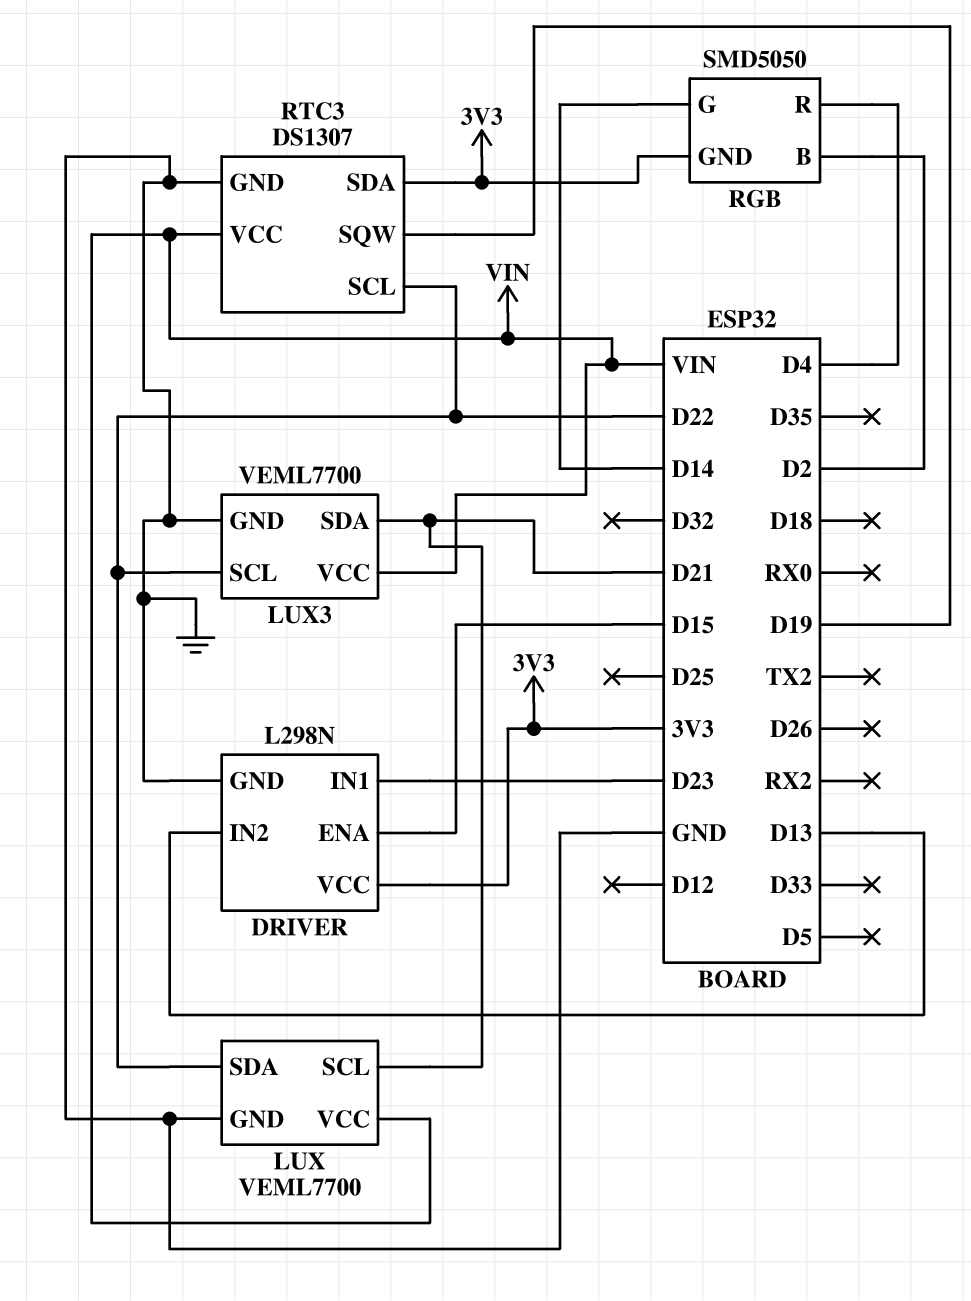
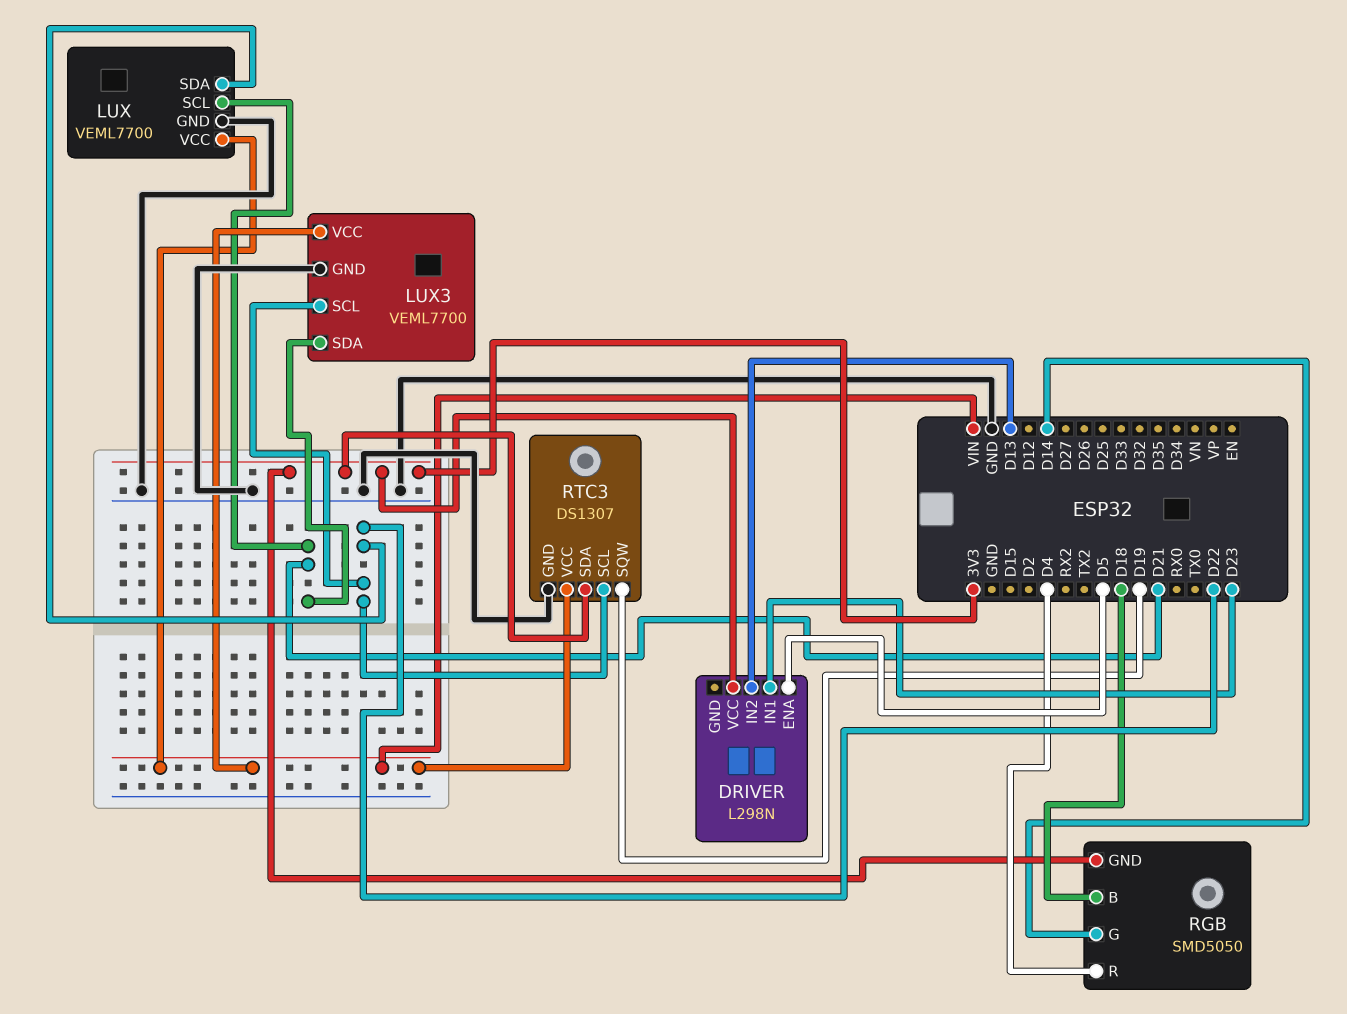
DRIVER pin ENA: D15 -> D5
DRIVER pin GND: GND -> none
RGB pin B: D2 -> D18

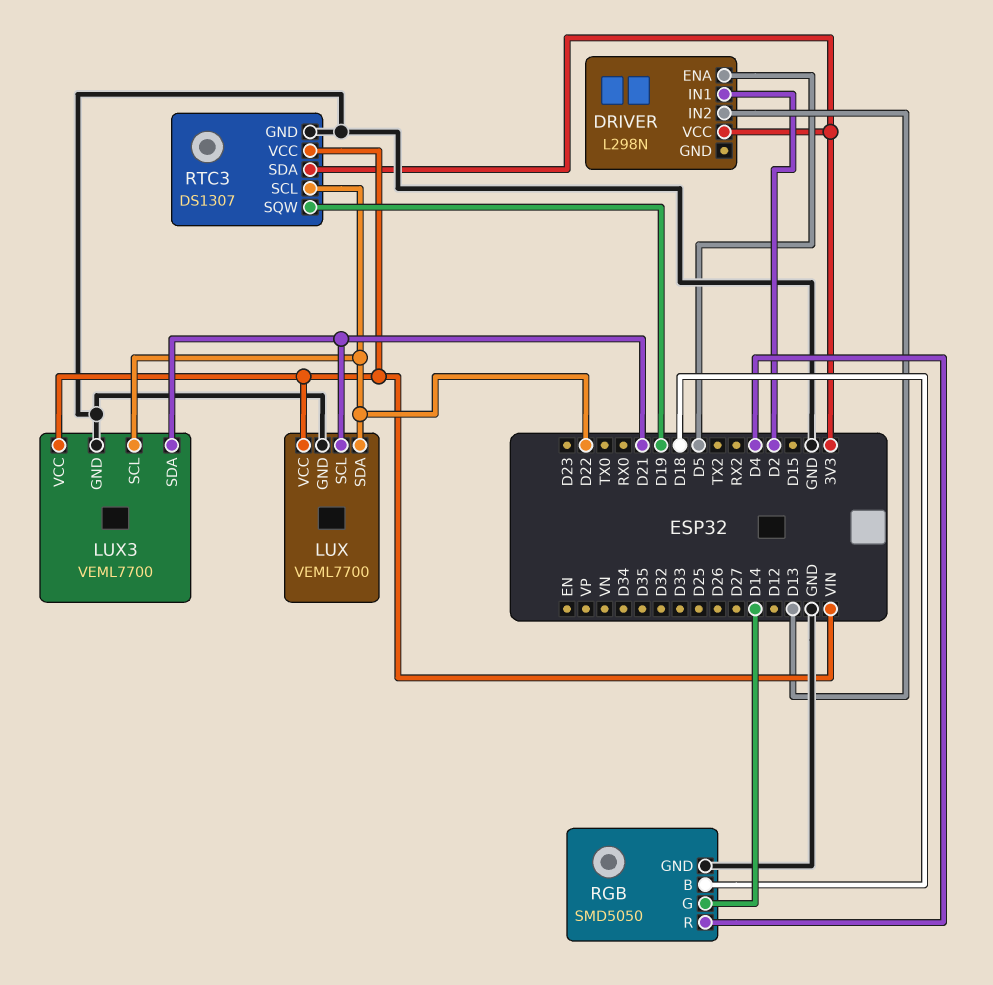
DRIVER pin IN1: D23 -> D2
RGB pin GND: 3V3 -> GND

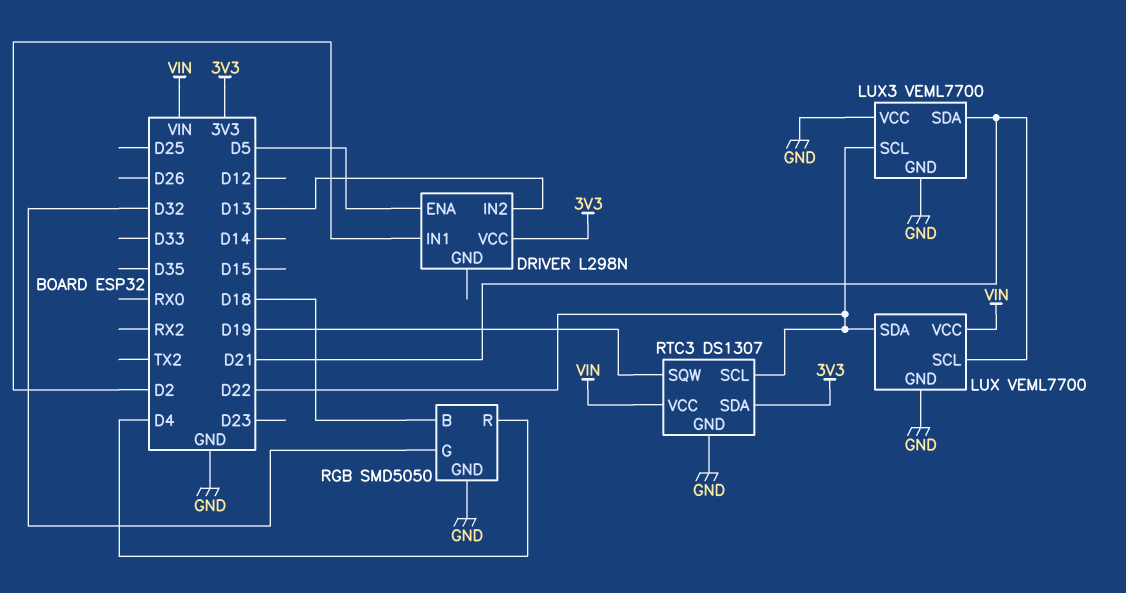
LUX3 pin VCC: VIN -> GND
RGB pin G: D14 -> D32

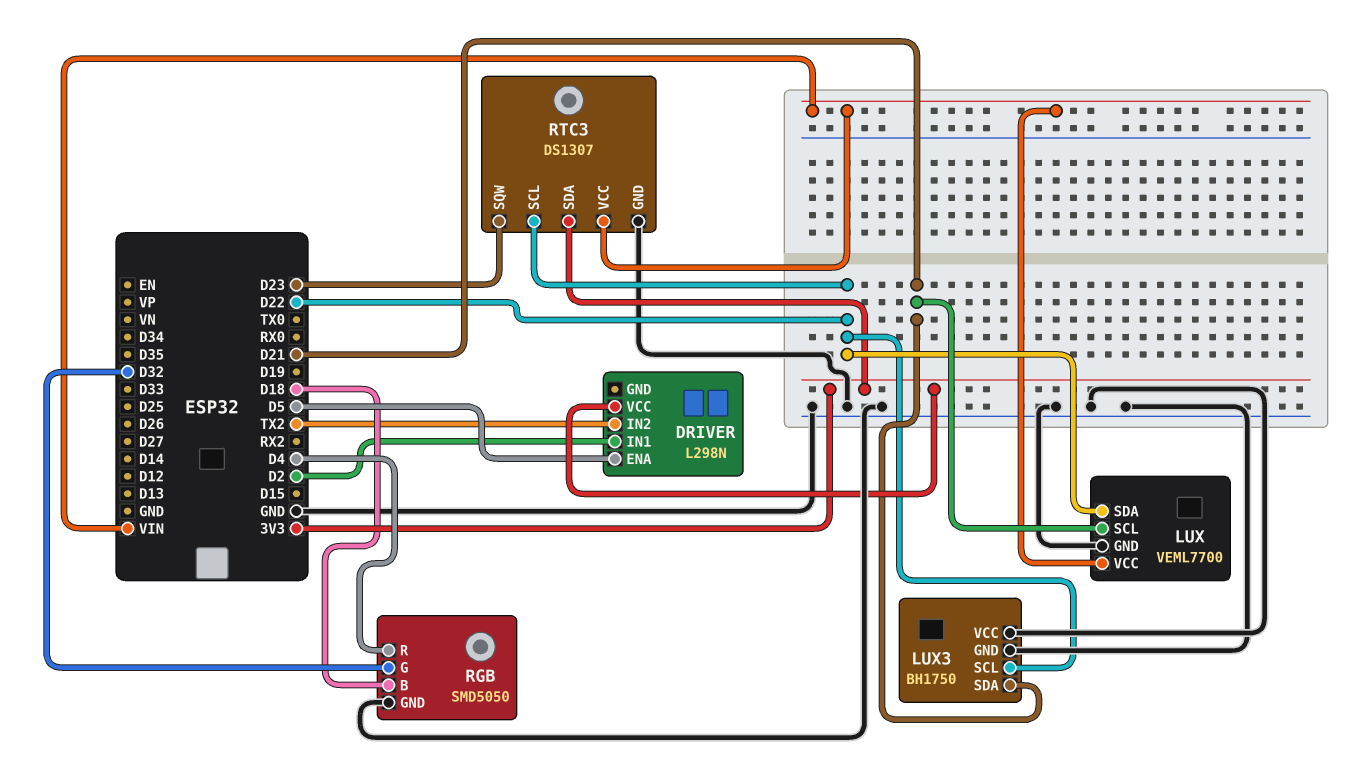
DRIVER pin IN2: D13 -> TX2
LUX3: VEML7700 -> BH1750
RTC3 pin SQW: D19 -> D23

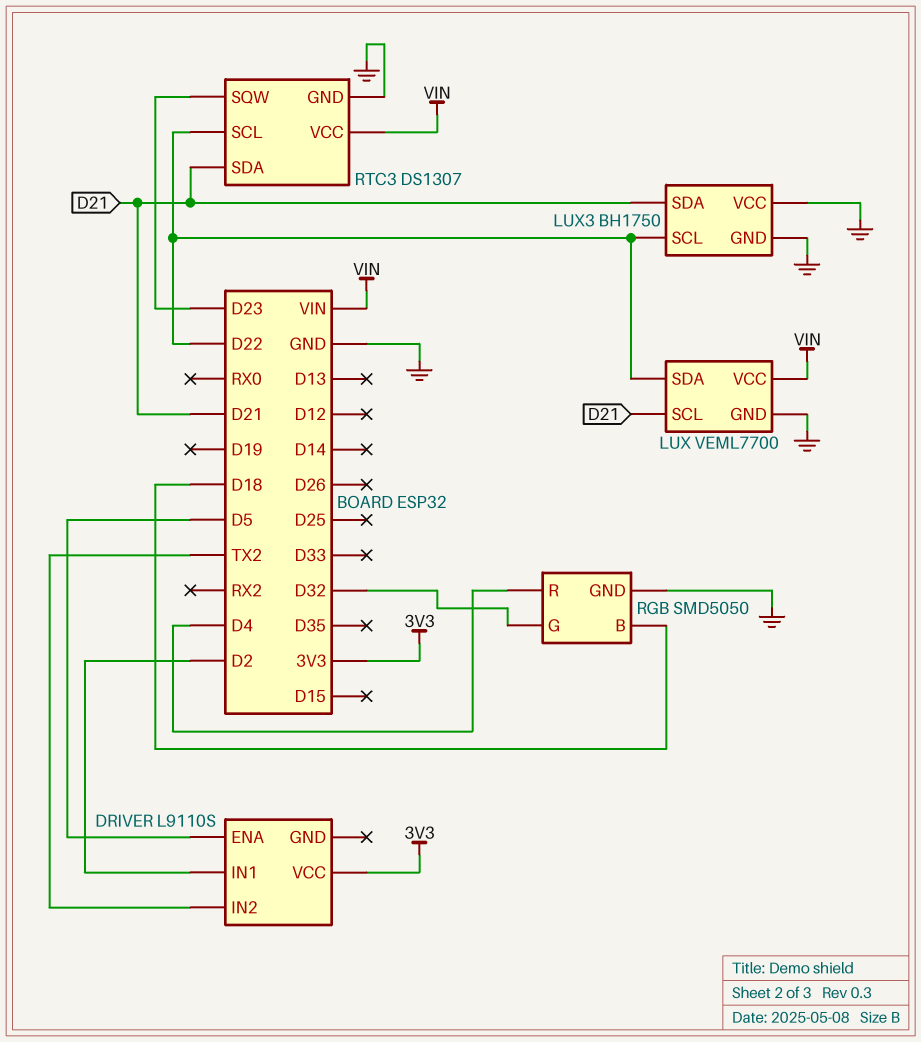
DRIVER: L298N -> L9110S
RTC3 pin SDA: 3V3 -> D21

